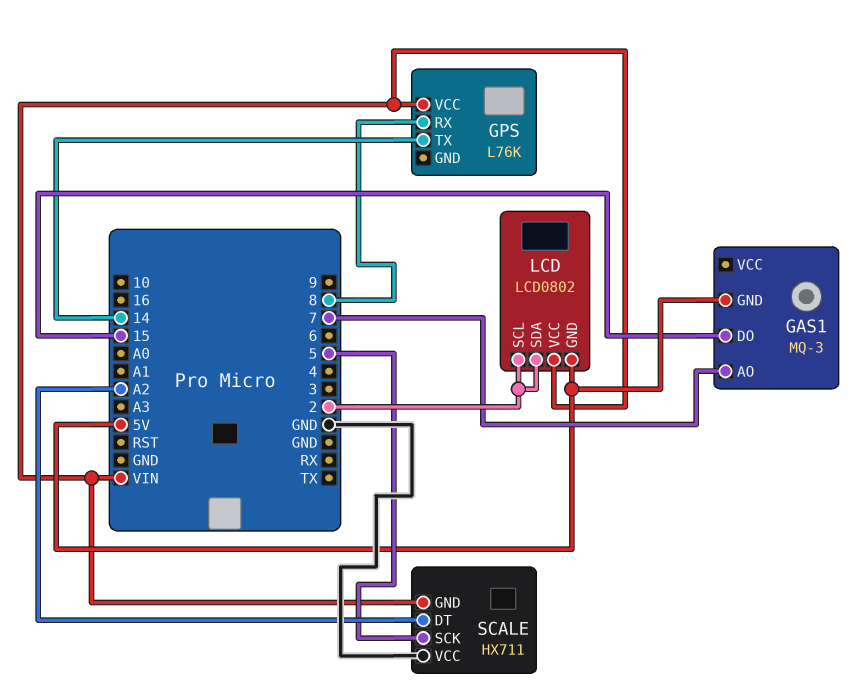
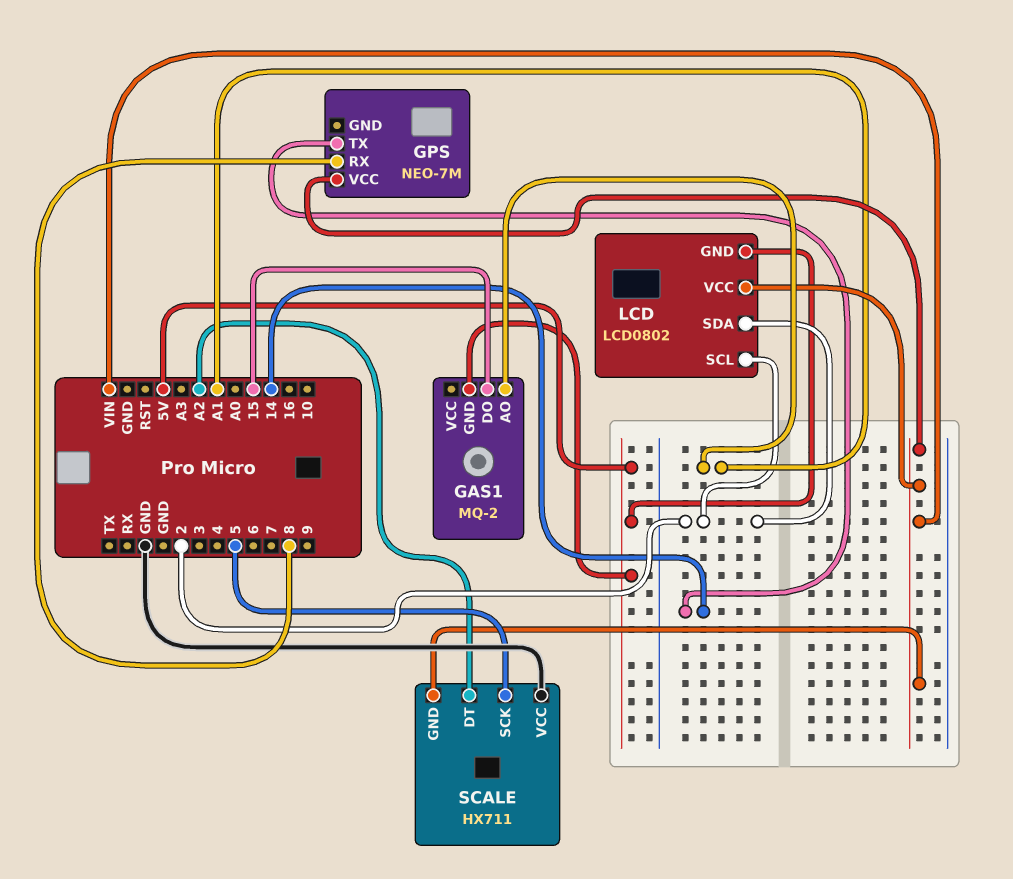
GAS1: MQ-3 -> MQ-2
GAS1 pin AO: 7 -> A1
GPS: L76K -> NEO-7M

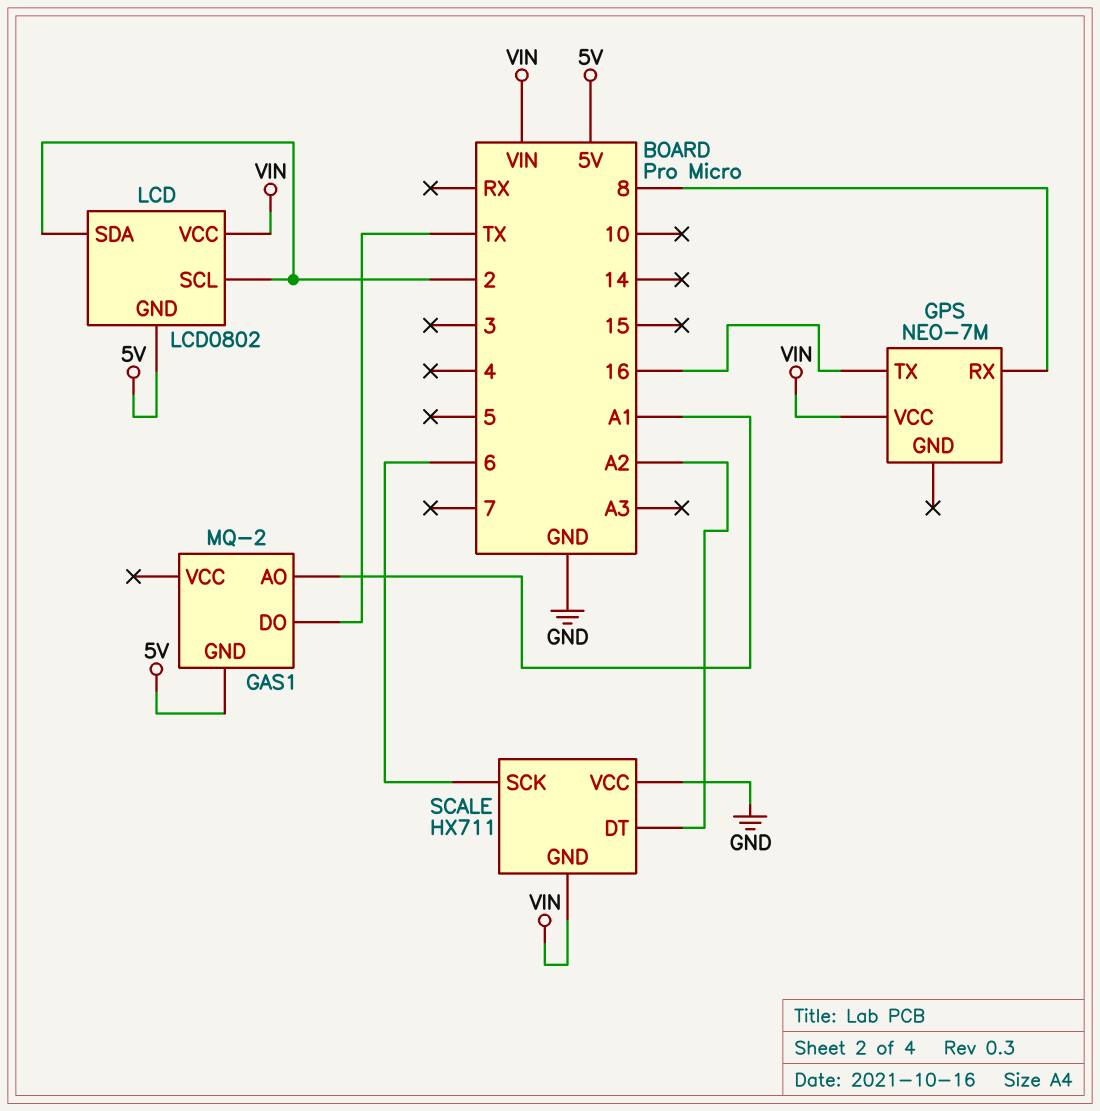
GAS1 pin DO: 15 -> TX
GPS pin TX: 14 -> 16
SCALE pin SCK: 5 -> 6

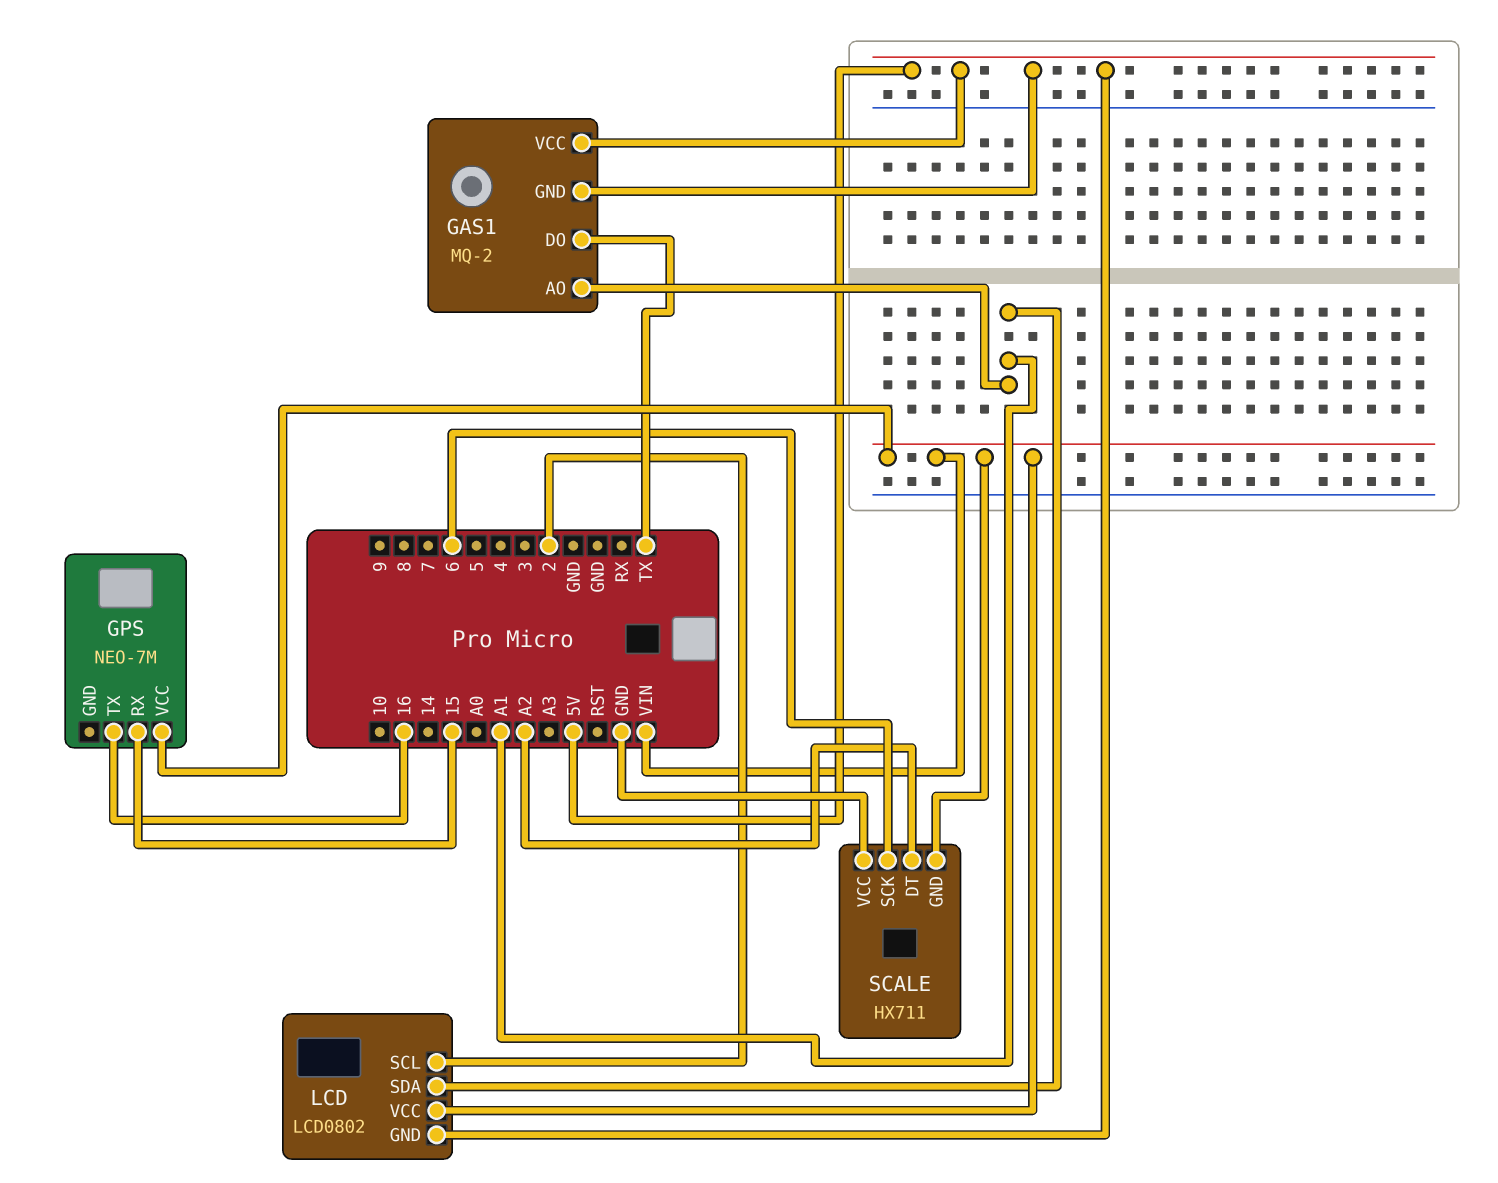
GAS1 pin VCC: none -> 5V
GPS pin RX: 8 -> 15
LCD pin SDA: 2 -> A1

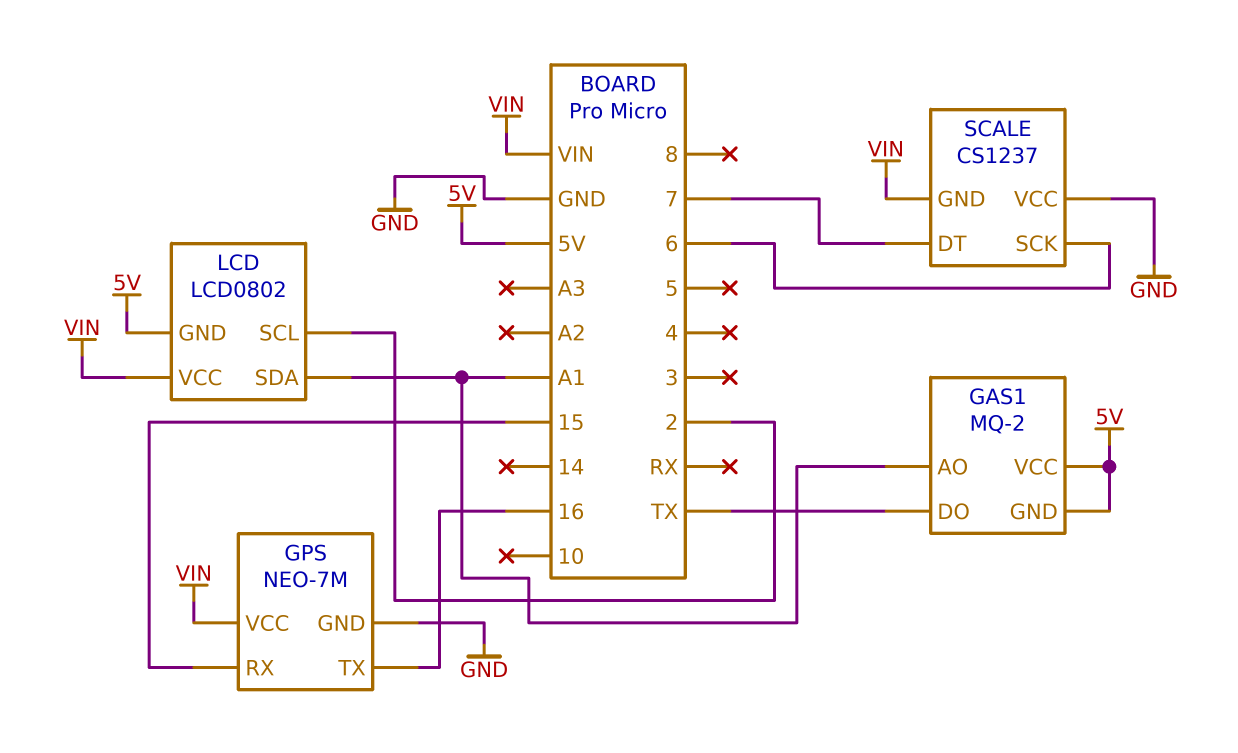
GPS pin GND: none -> GND
SCALE: HX711 -> CS1237
SCALE pin DT: A2 -> 7

